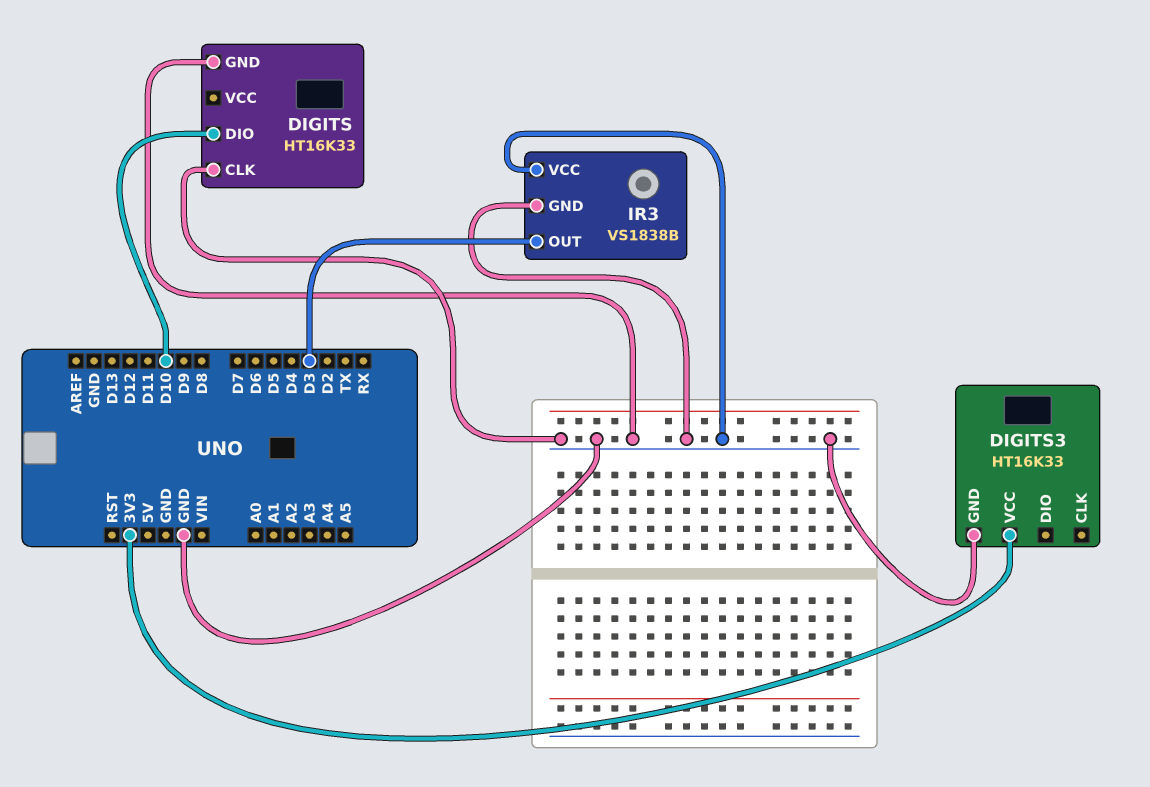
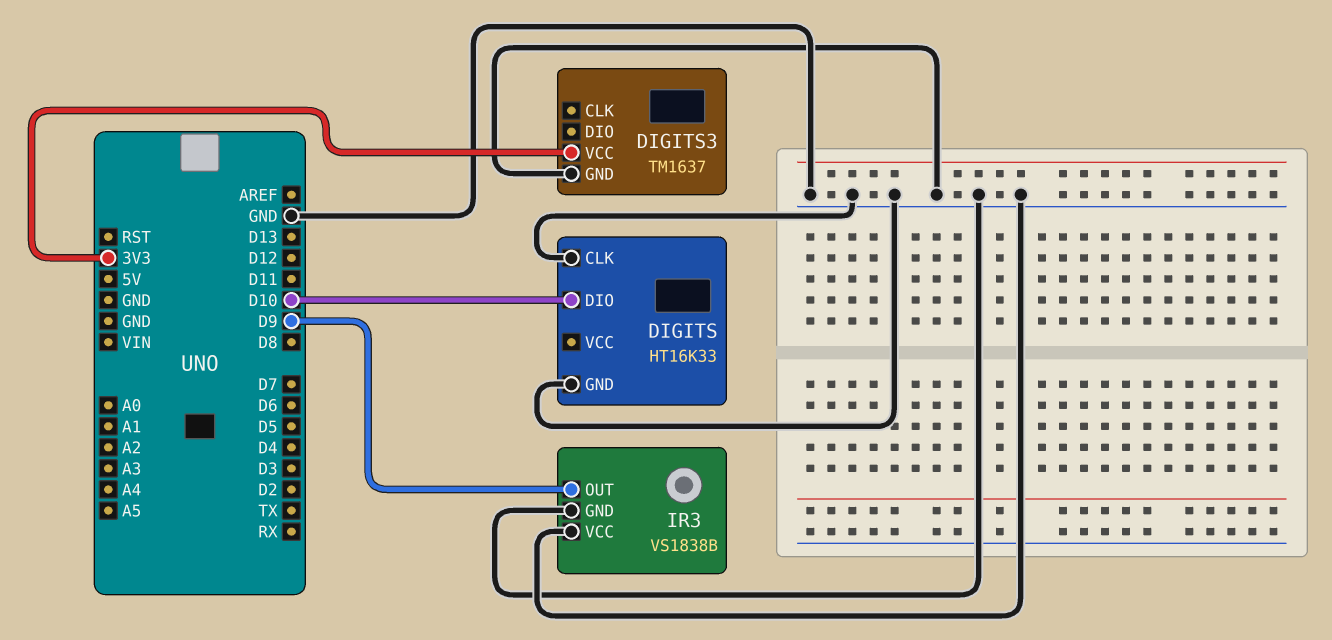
DIGITS3: HT16K33 -> TM1637
IR3 pin OUT: D3 -> D9

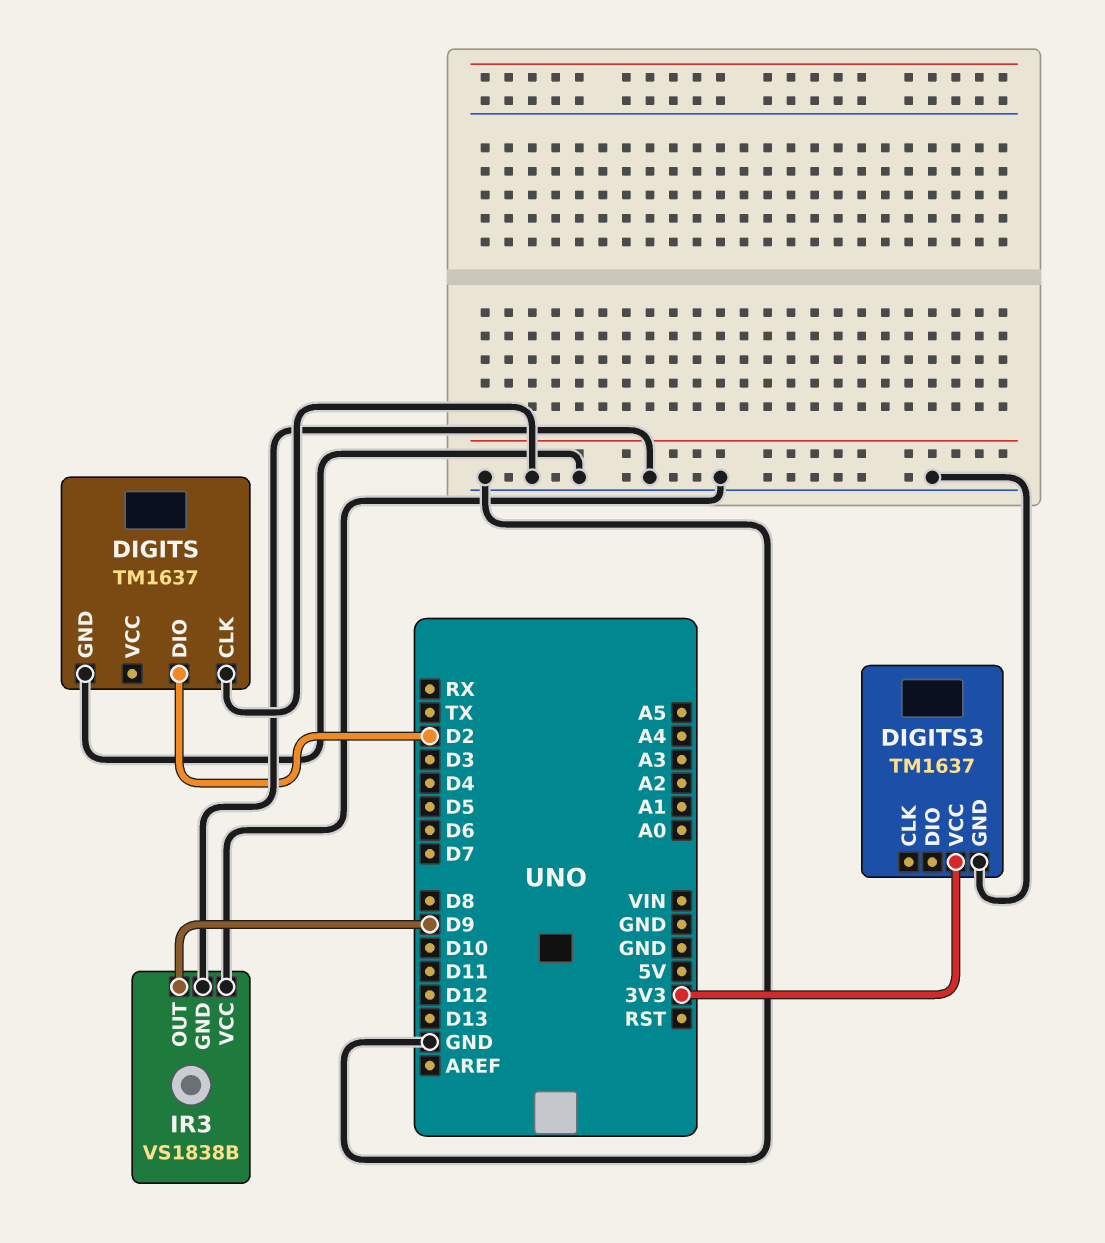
DIGITS: HT16K33 -> TM1637
DIGITS pin DIO: D10 -> D2

